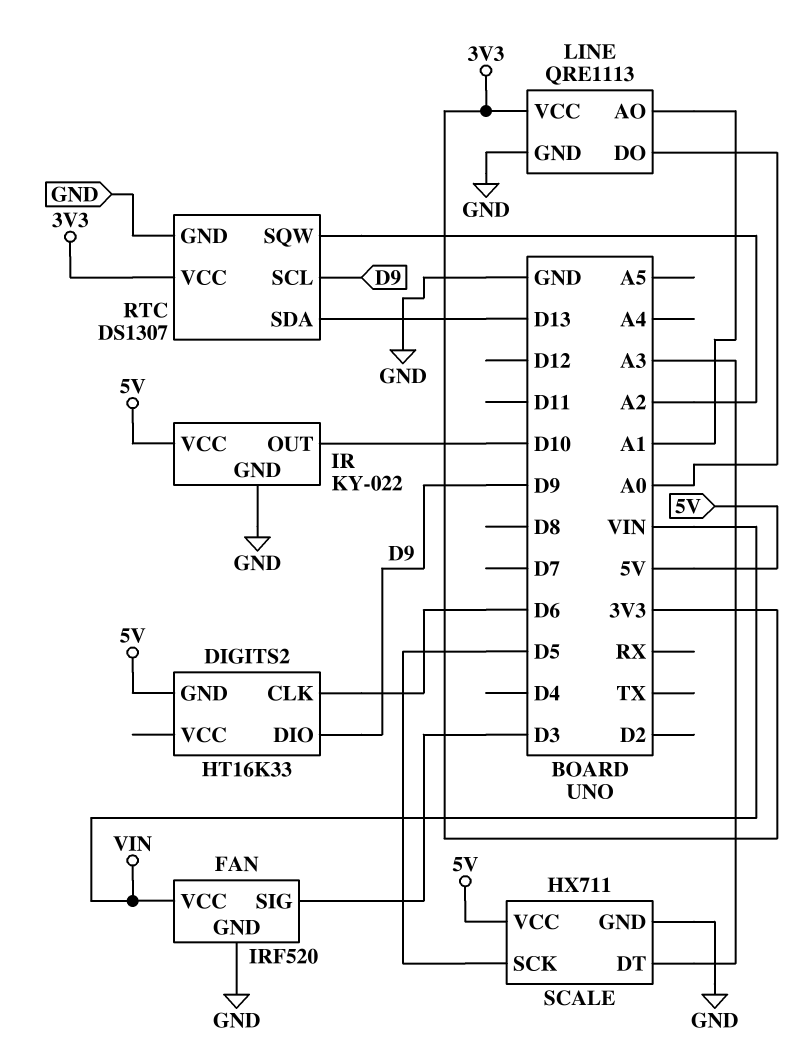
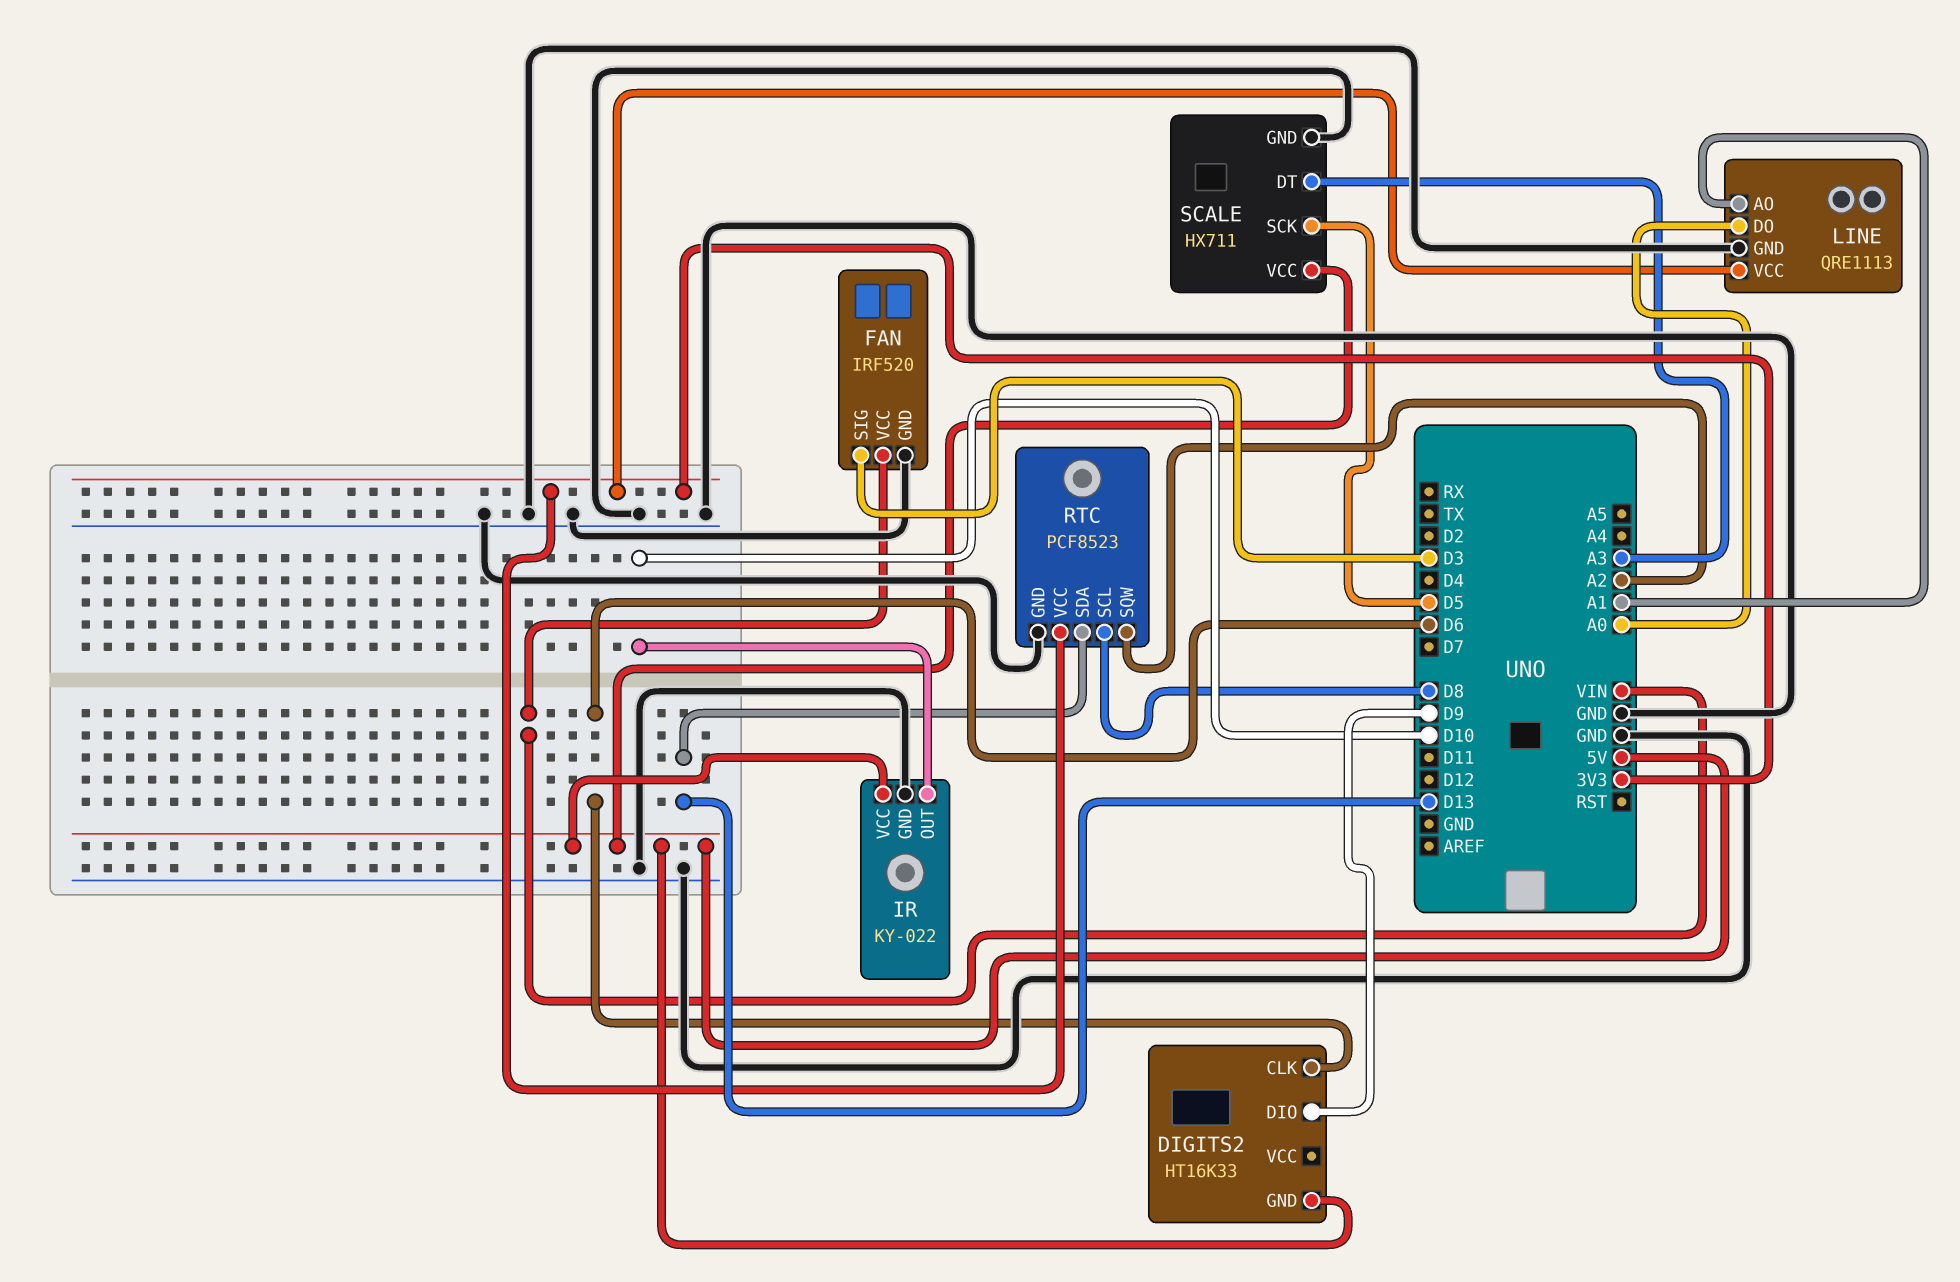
RTC: DS1307 -> PCF8523
RTC pin SCL: D9 -> D8

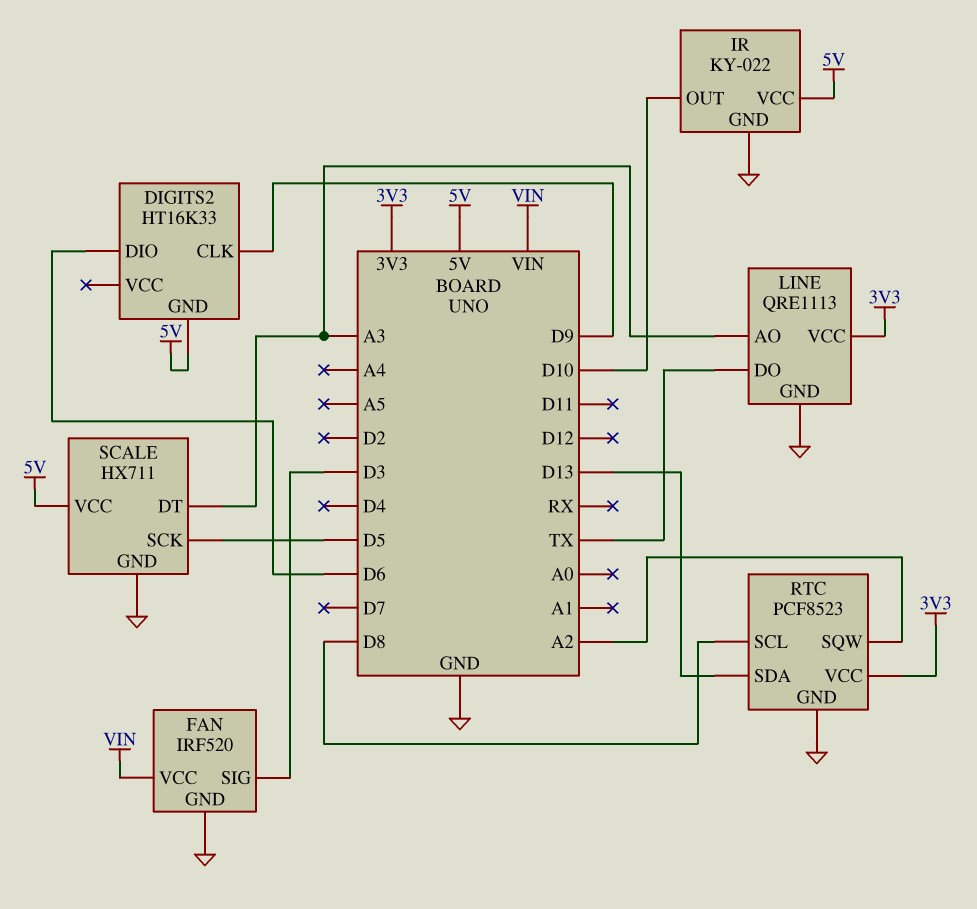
DIGITS2 pin CLK: D6 -> D9
DIGITS2 pin DIO: D9 -> D6
LINE pin AO: A1 -> A3
LINE pin DO: A0 -> TX

